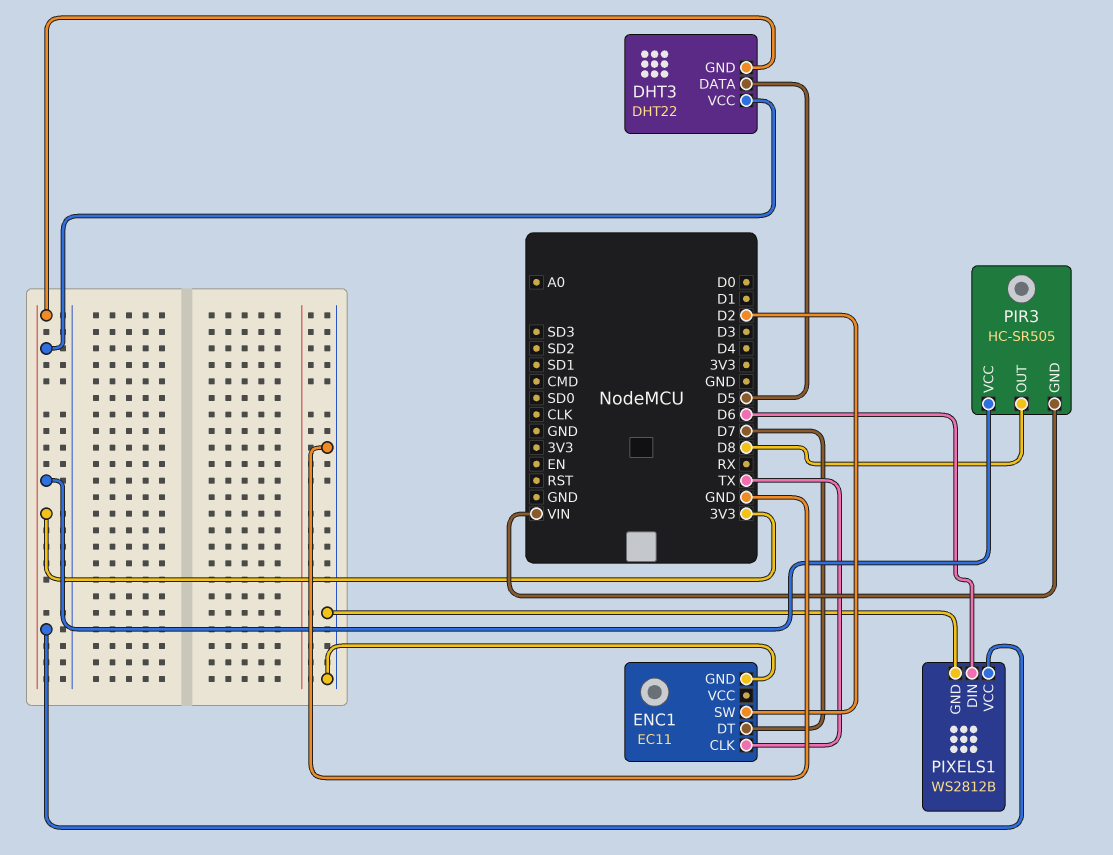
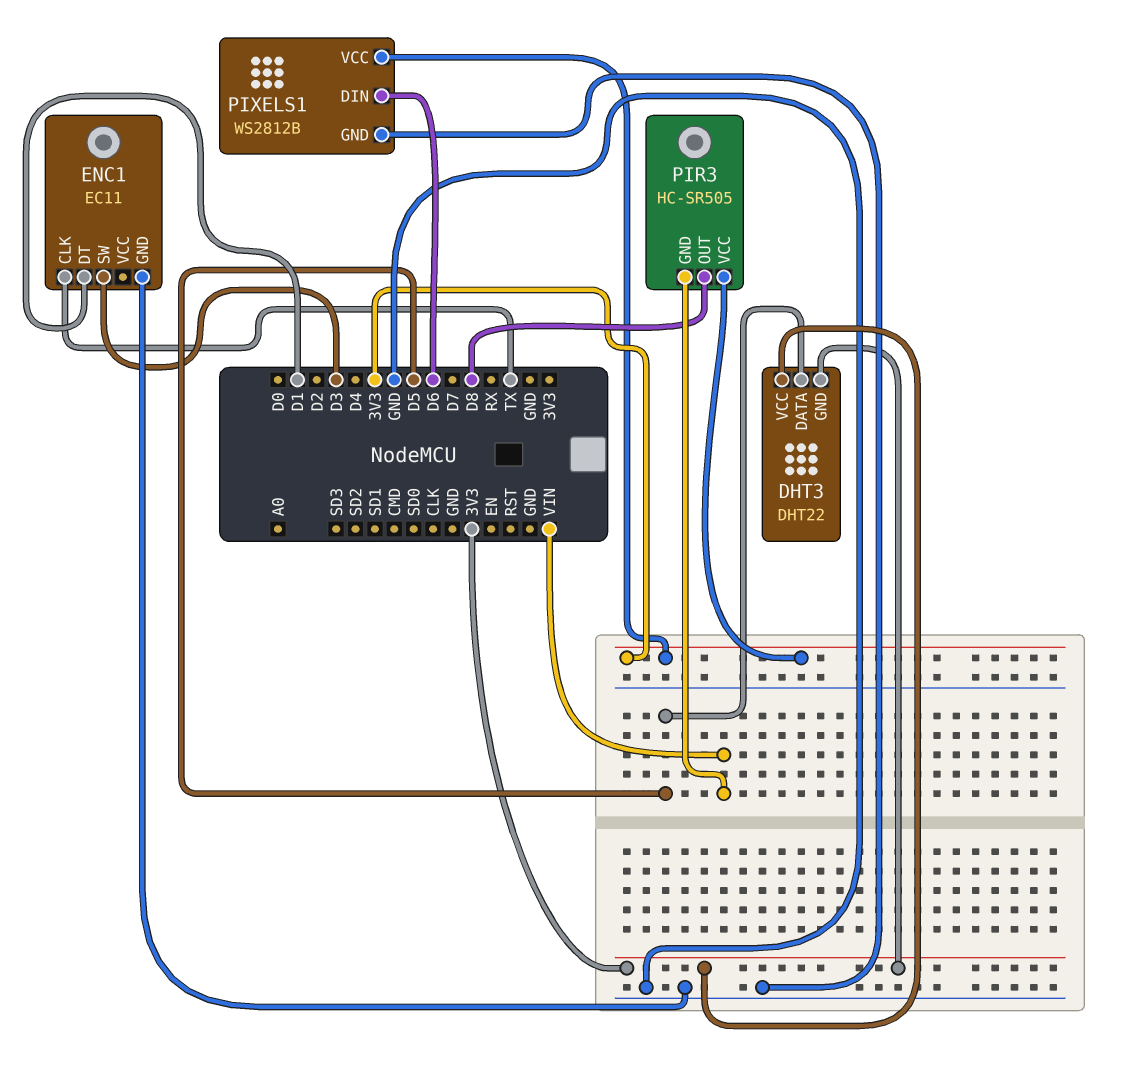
ENC1 pin DT: D7 -> D1
ENC1 pin SW: D2 -> D3

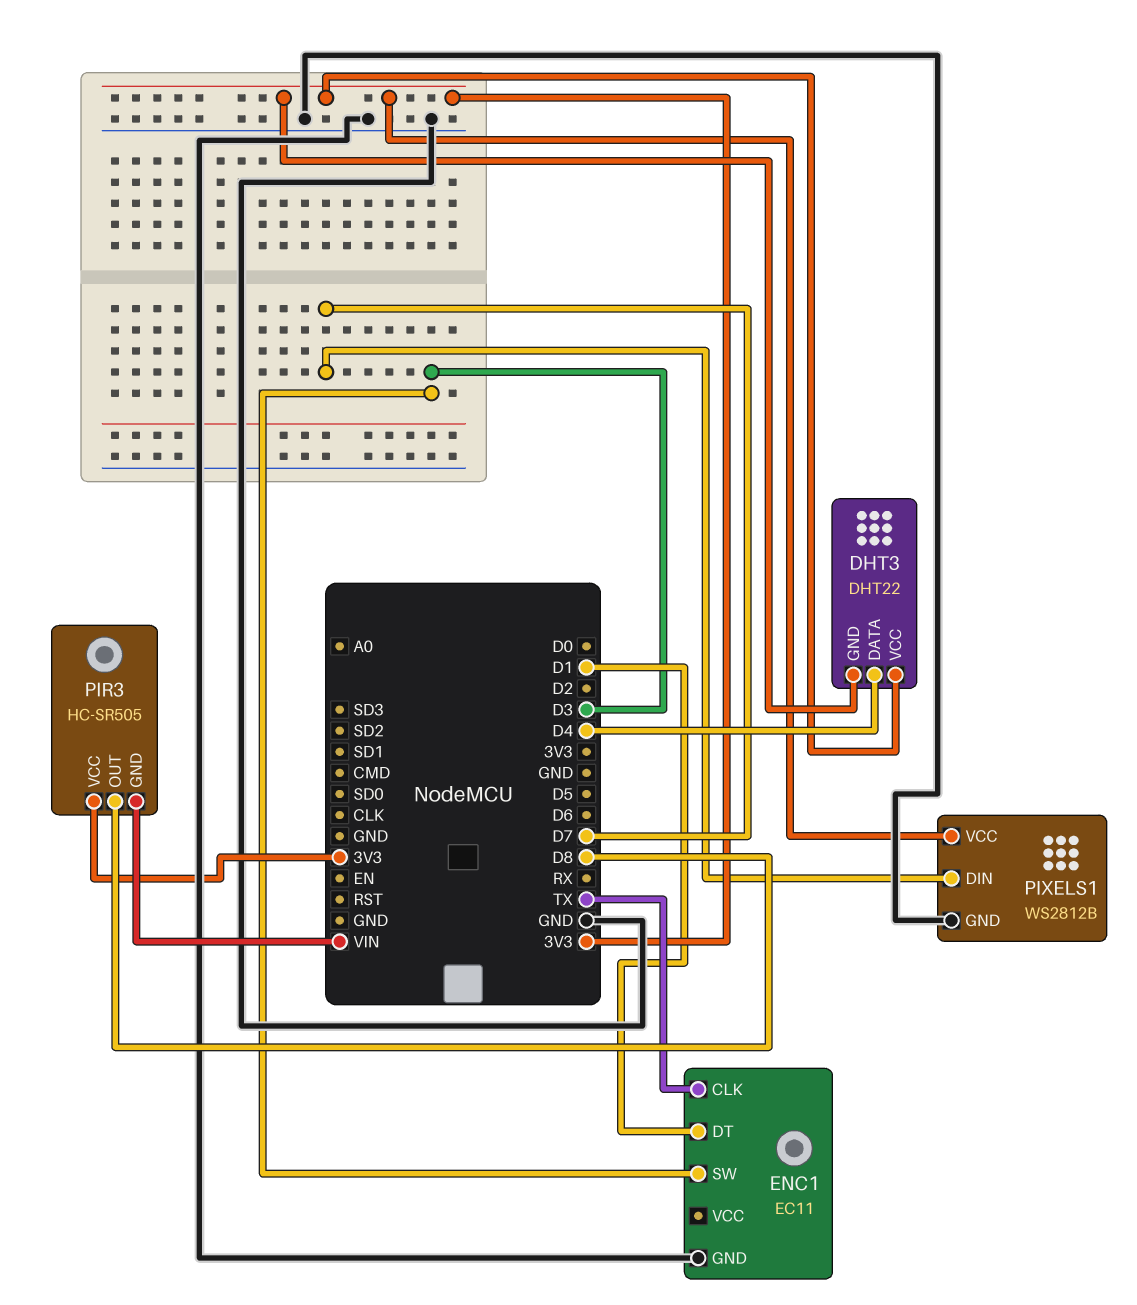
DHT3 pin DATA: D5 -> D4
PIXELS1 pin DIN: D6 -> D7

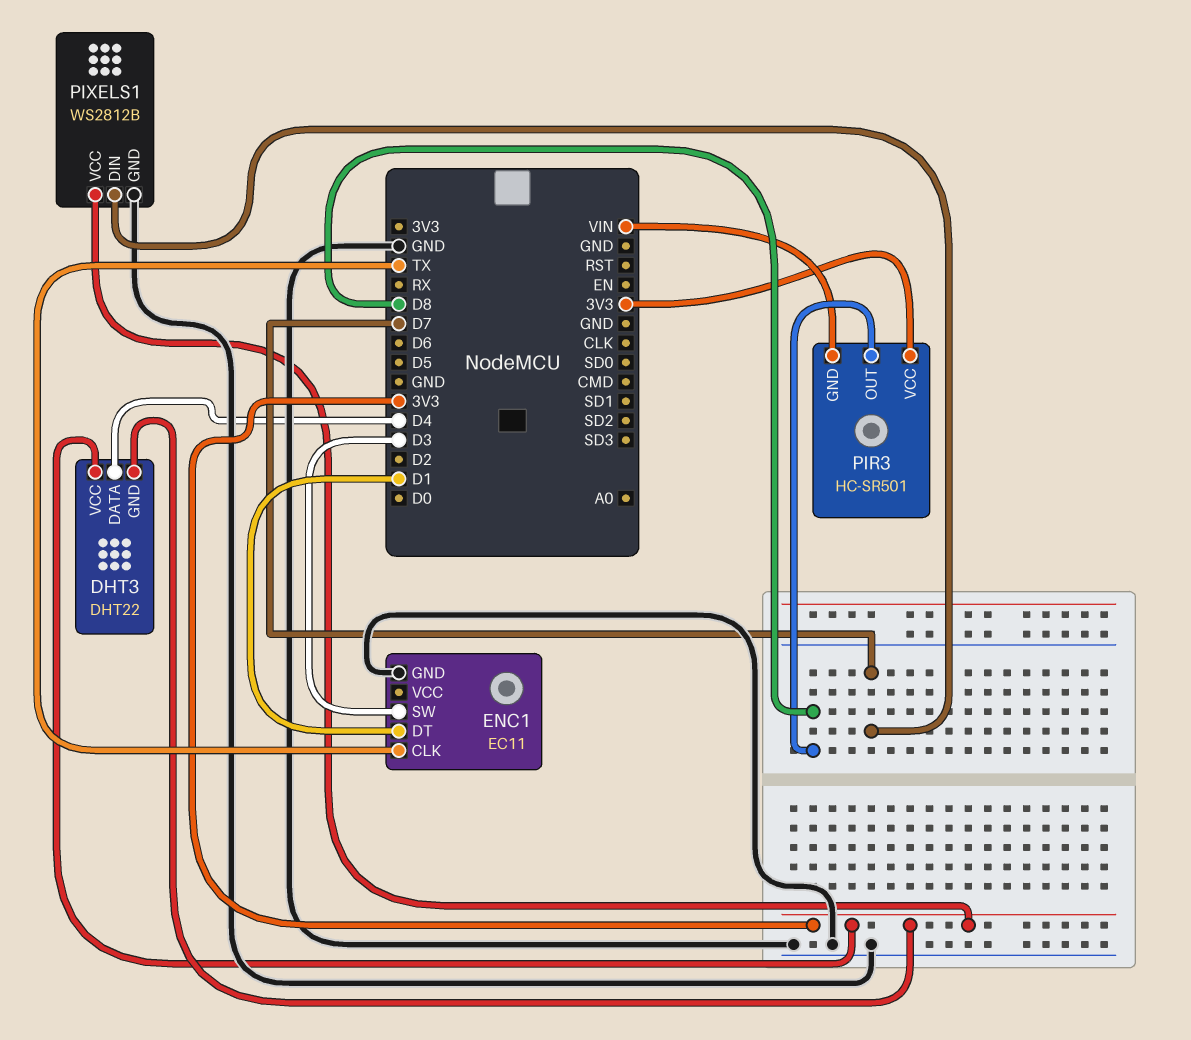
PIR3: HC-SR505 -> HC-SR501

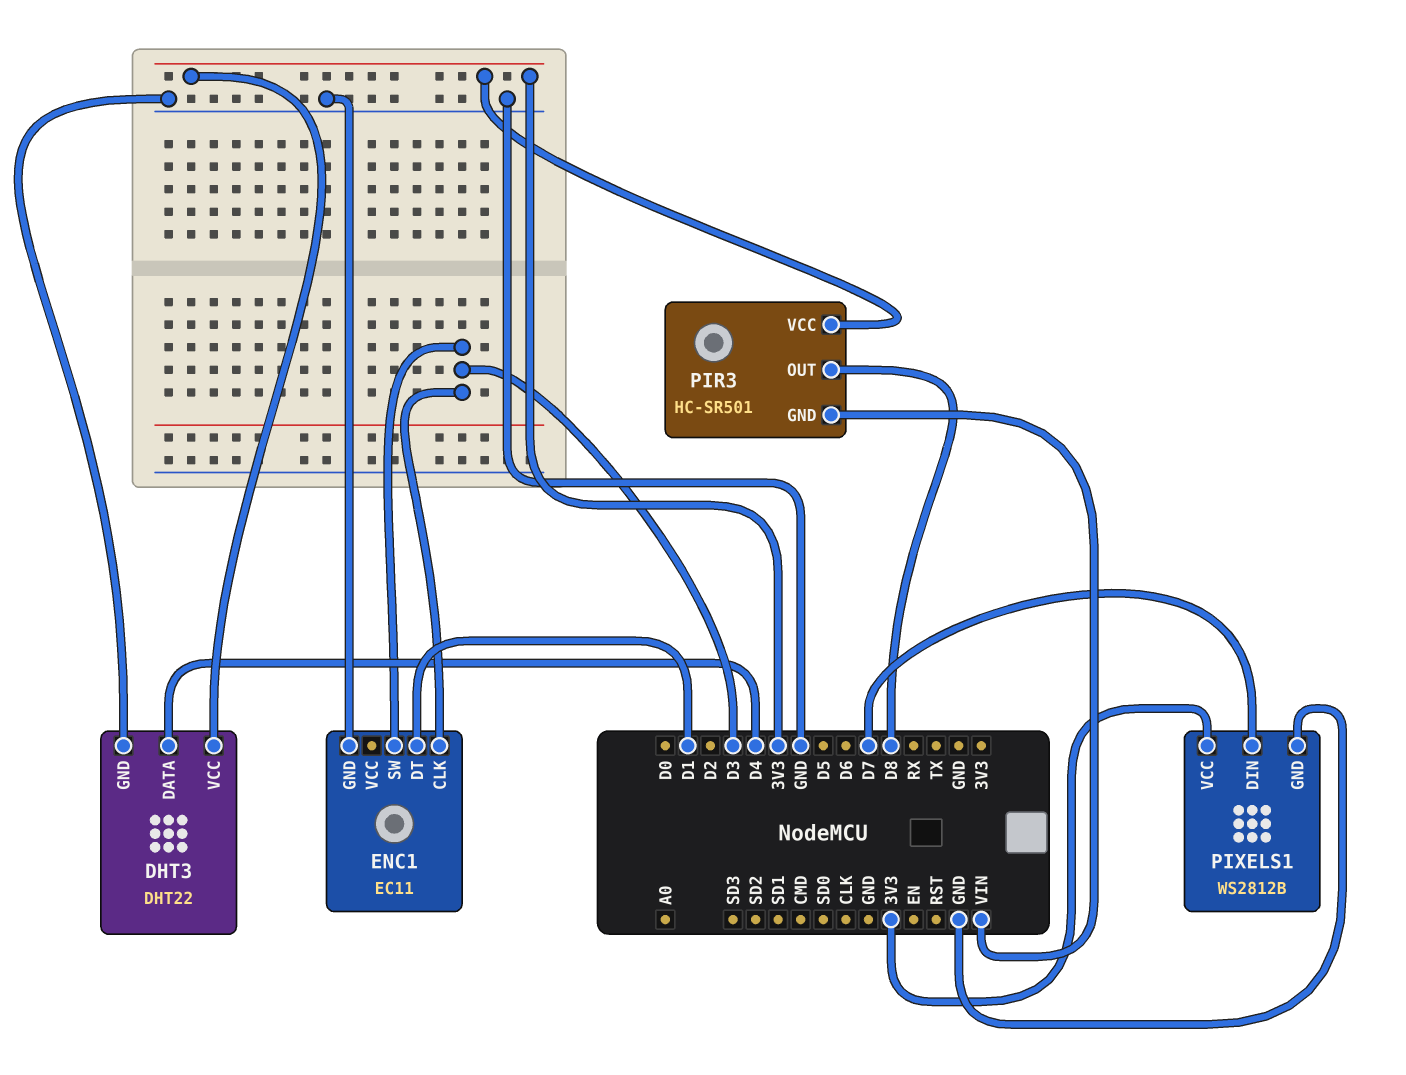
DHT3 pin GND: 3V3 -> GND
ENC1 pin CLK: TX -> D3

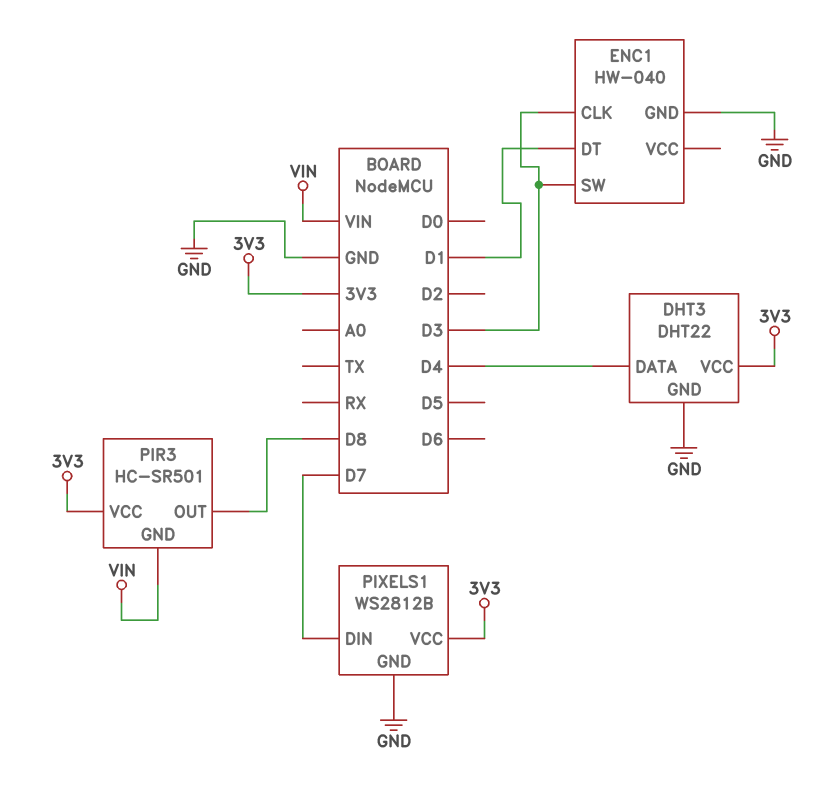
ENC1: EC11 -> HW-040

